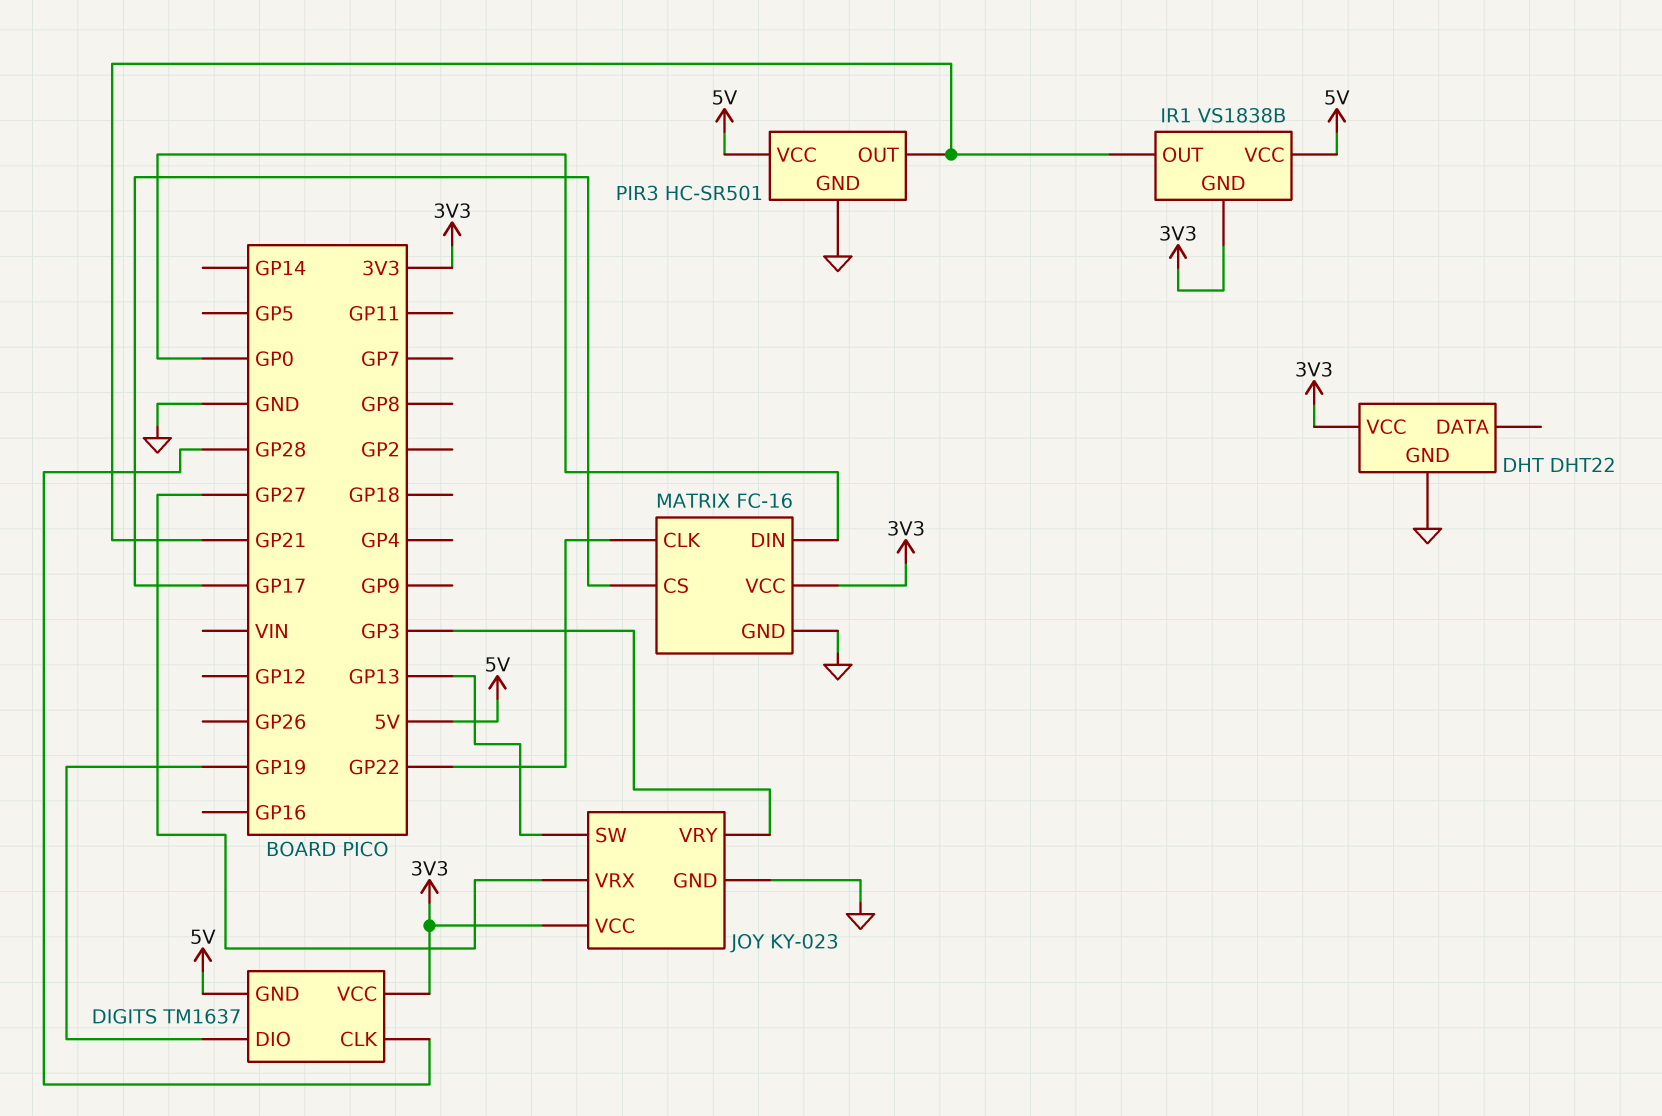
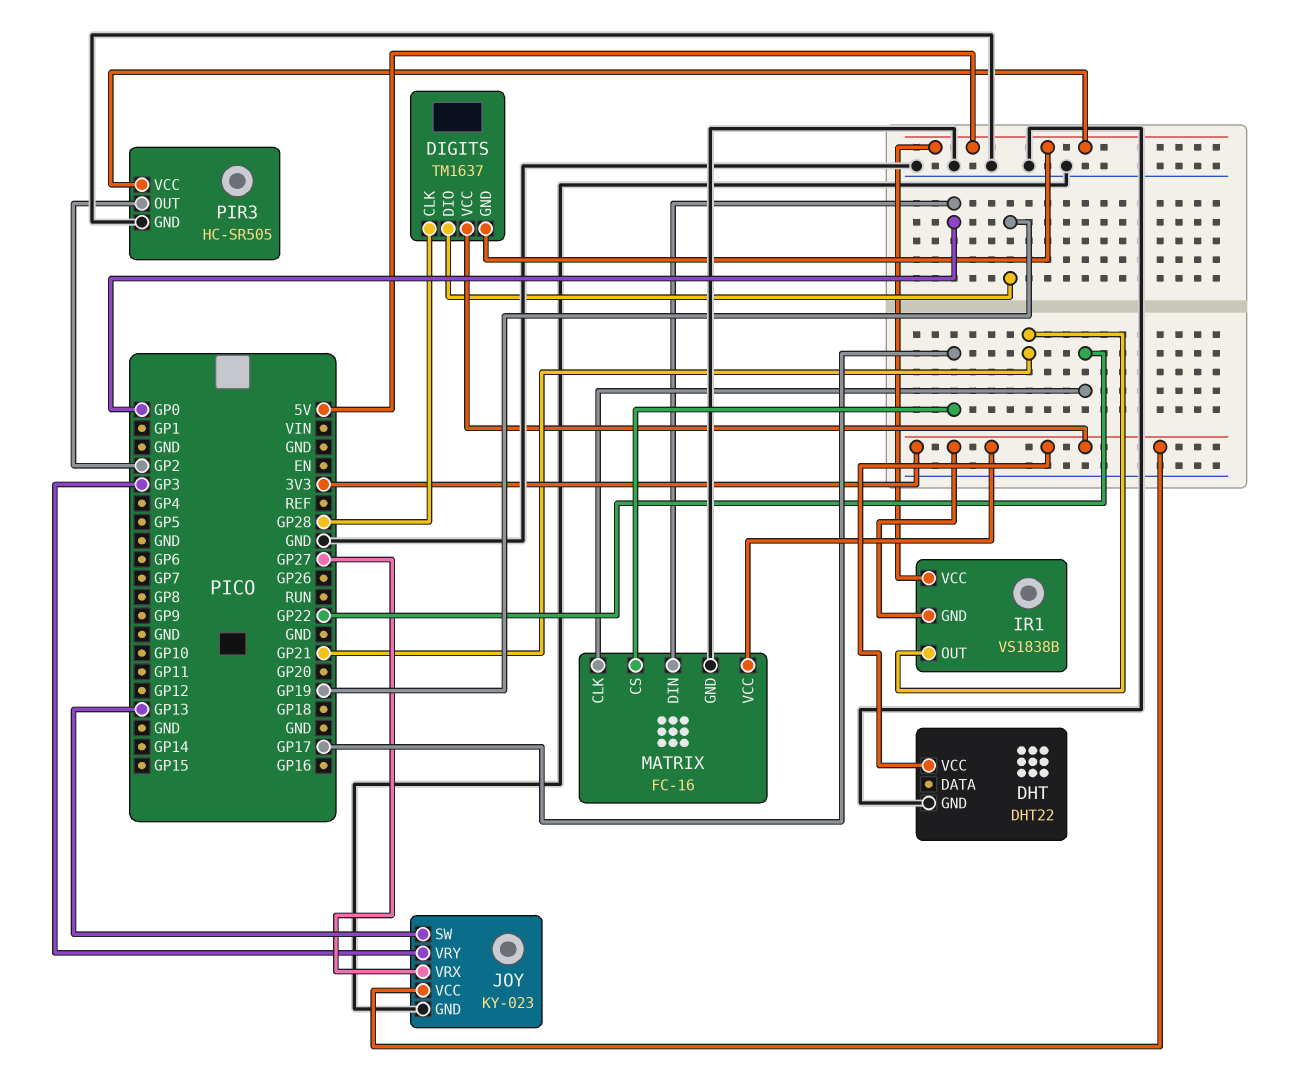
PIR3: HC-SR501 -> HC-SR505
PIR3 pin OUT: GP21 -> GP2

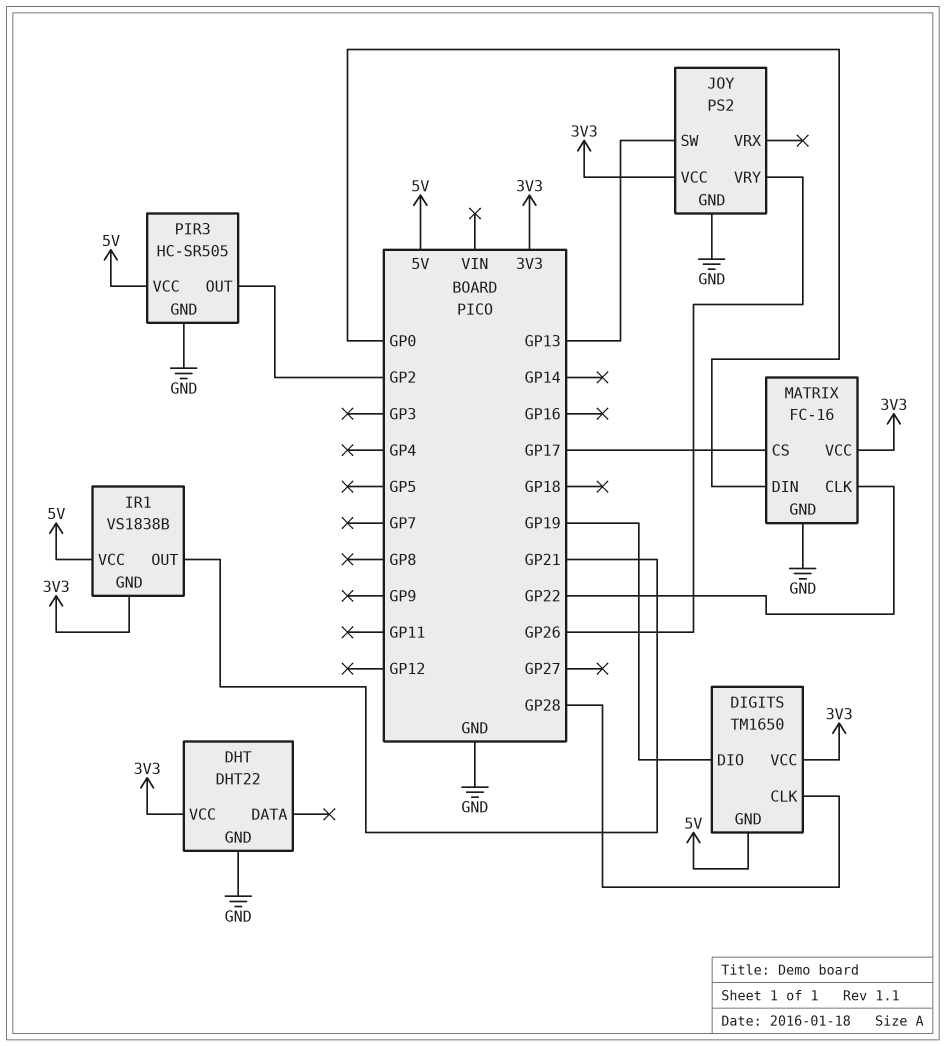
DIGITS: TM1637 -> TM1650
JOY: KY-023 -> PS2
JOY pin VRX: GP27 -> none
JOY pin VRY: GP3 -> GP26

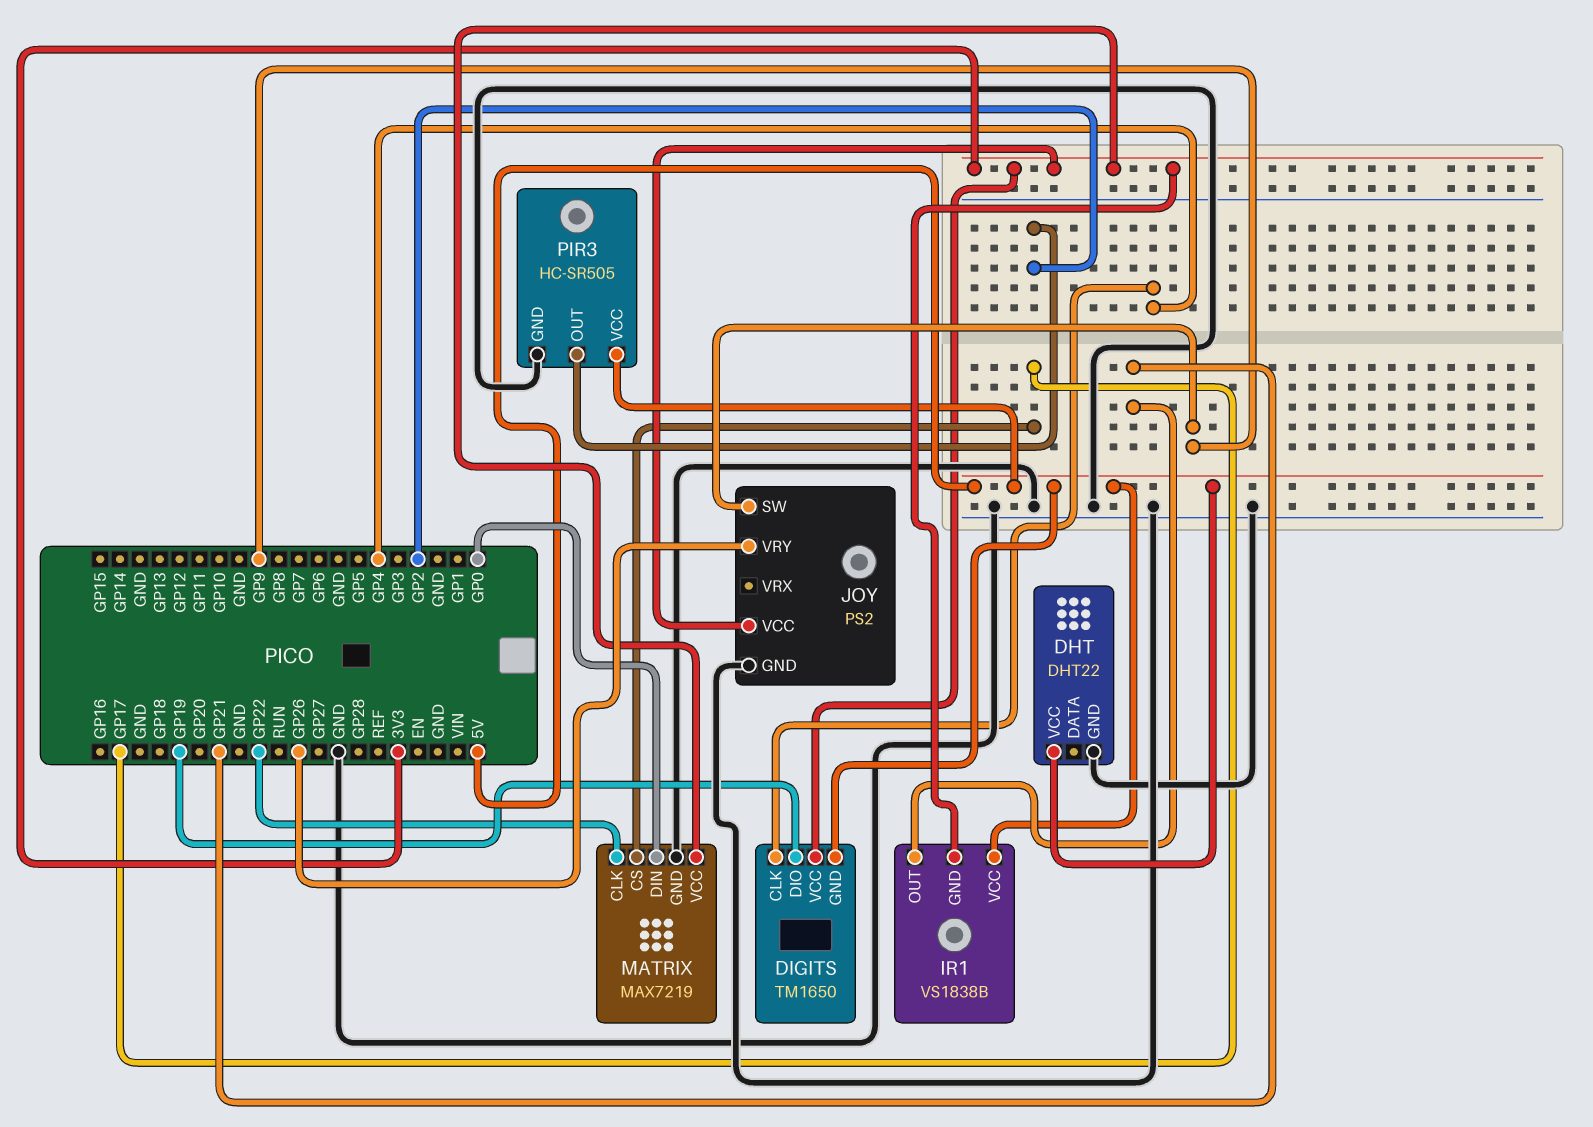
DHT pin VCC: 3V3 -> 5V
DIGITS pin CLK: GP28 -> GP4
JOY pin SW: GP13 -> GP9
MATRIX: FC-16 -> MAX7219

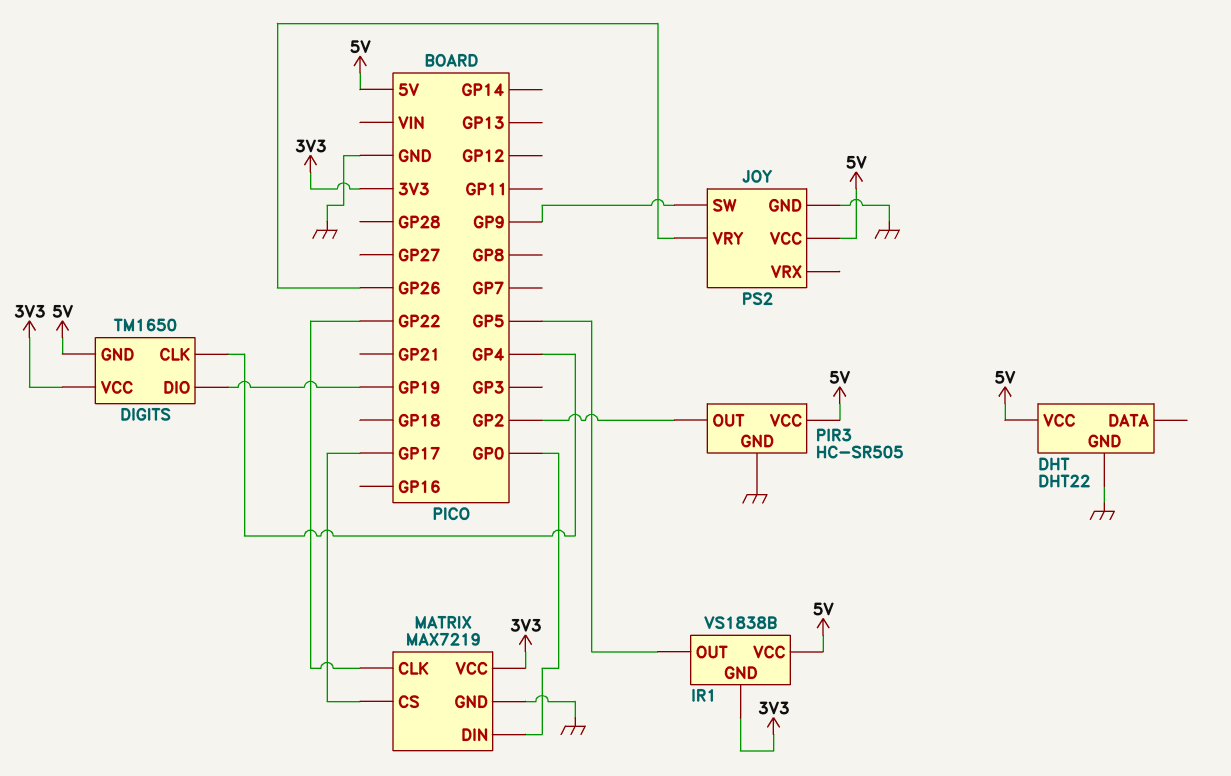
IR1 pin OUT: GP21 -> GP5
JOY pin VCC: 3V3 -> 5V

